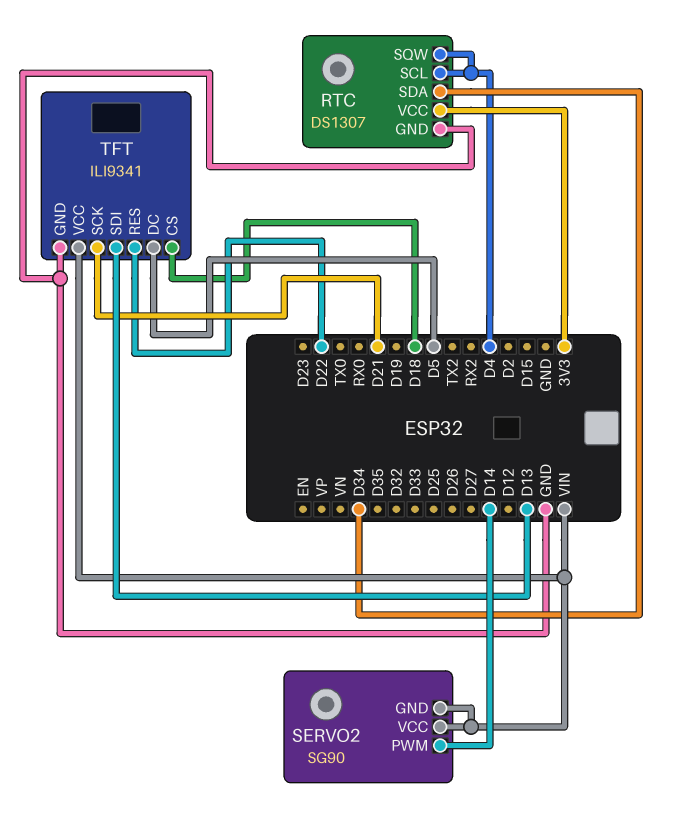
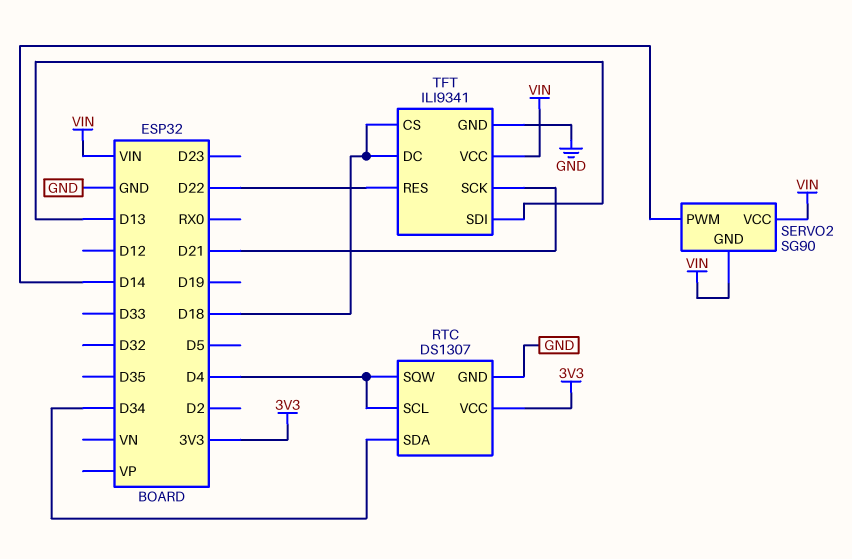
TFT pin DC: D5 -> D18

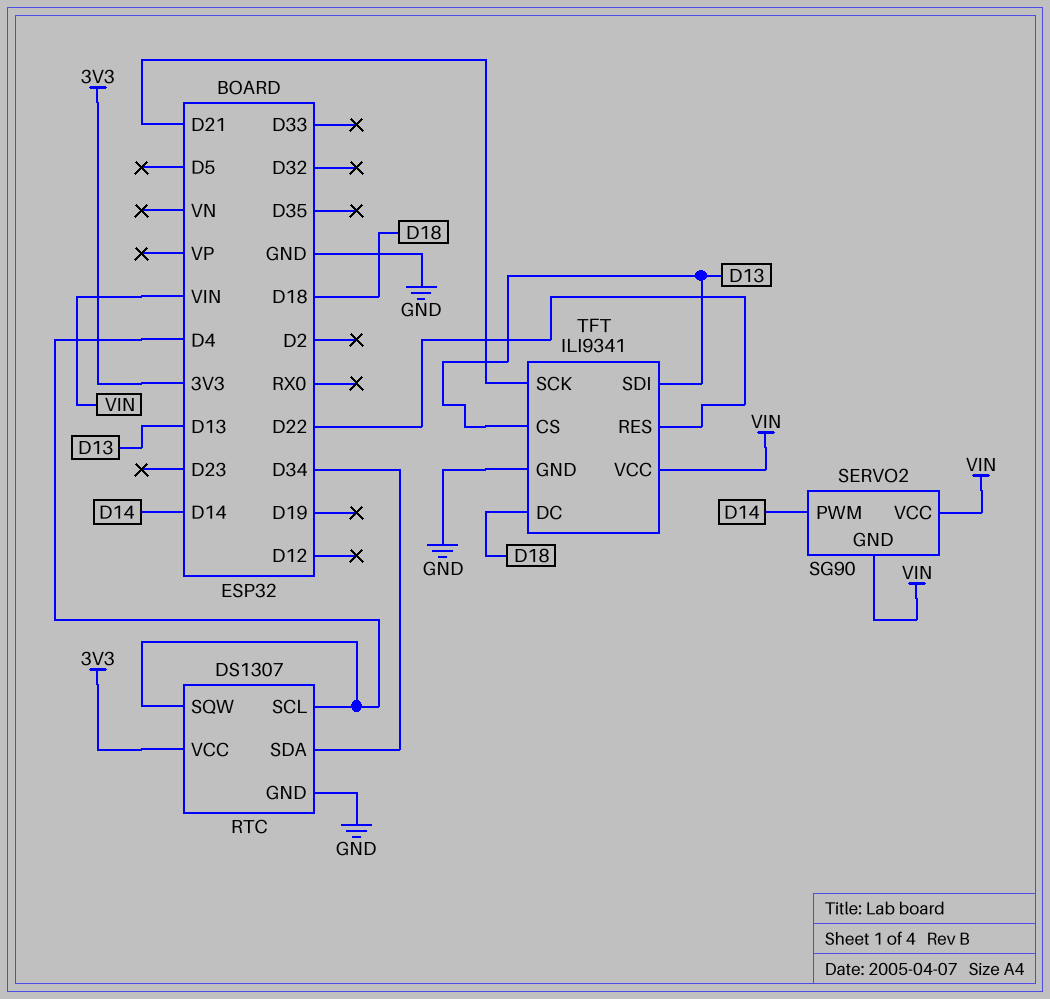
TFT pin CS: D18 -> D13

